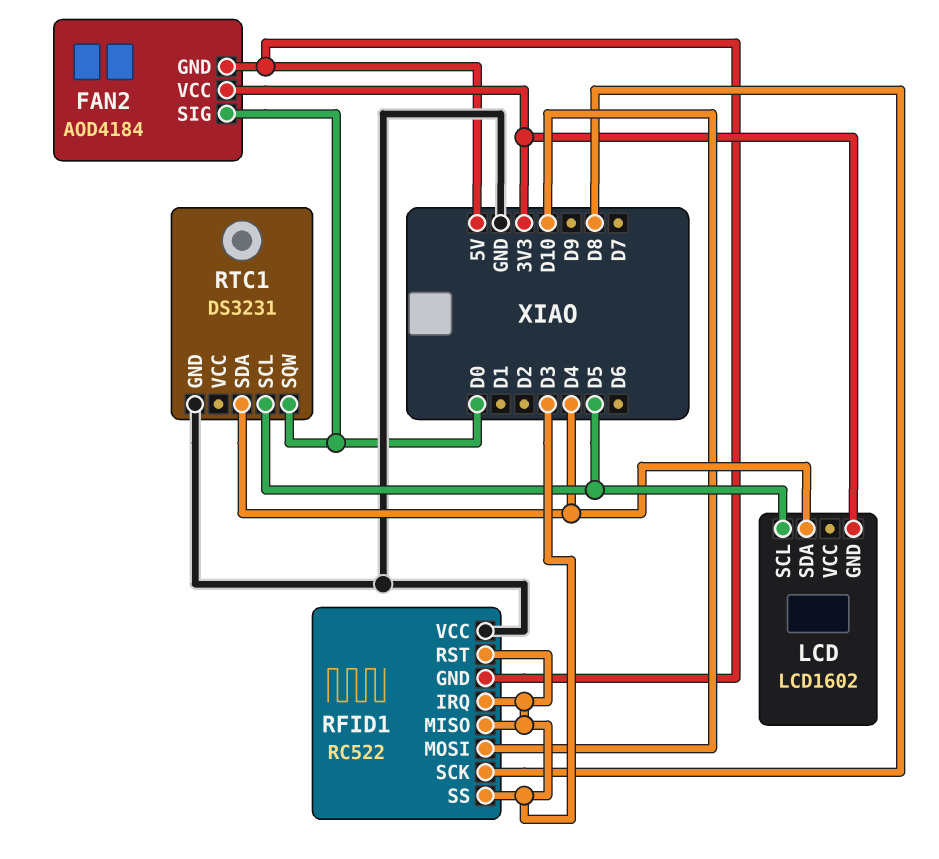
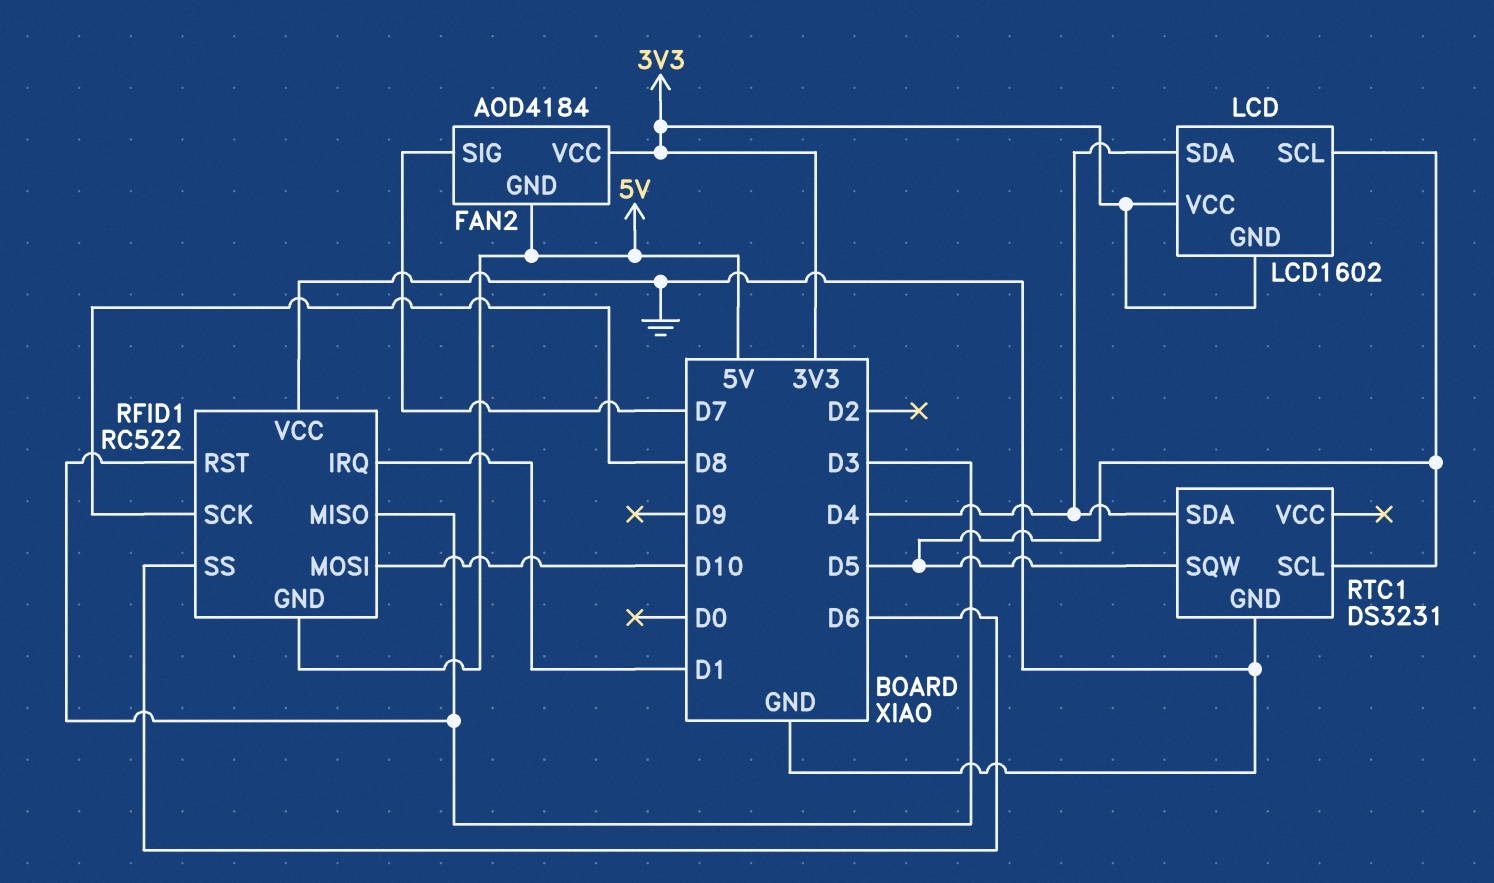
FAN2 pin SIG: D0 -> D7
LCD pin VCC: none -> 3V3
RFID1 pin IRQ: D3 -> D1
RFID1 pin SS: D3 -> D6
RTC1 pin SQW: D0 -> D5

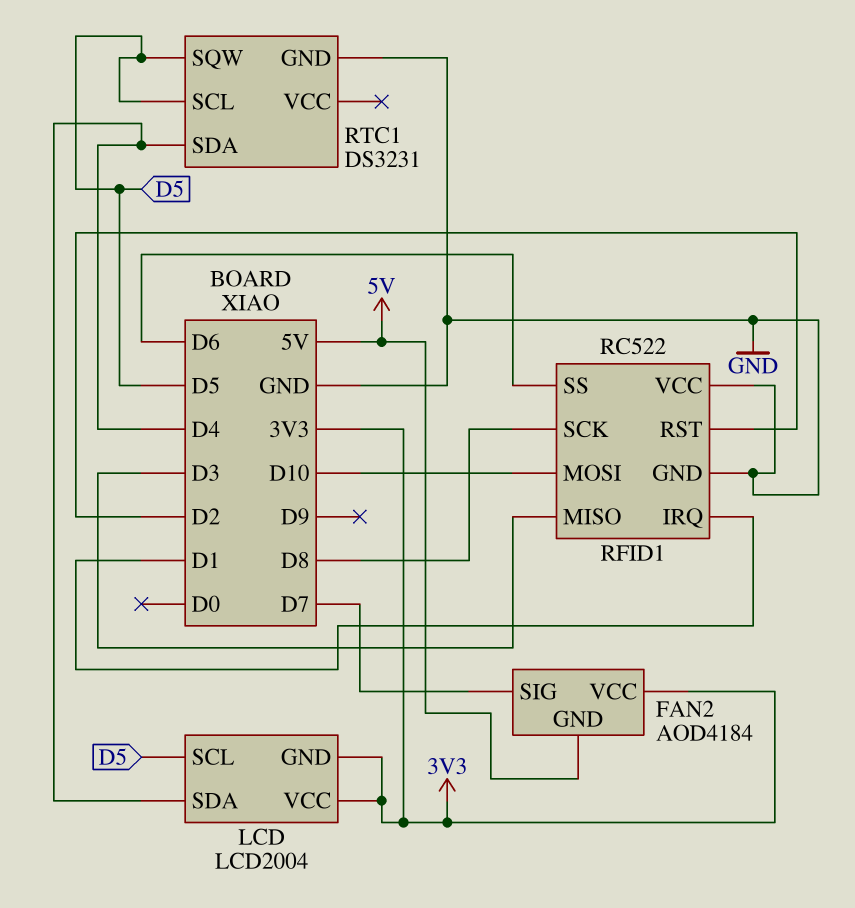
LCD: LCD1602 -> LCD2004
RFID1 pin GND: 5V -> GND
RFID1 pin RST: D3 -> D2

